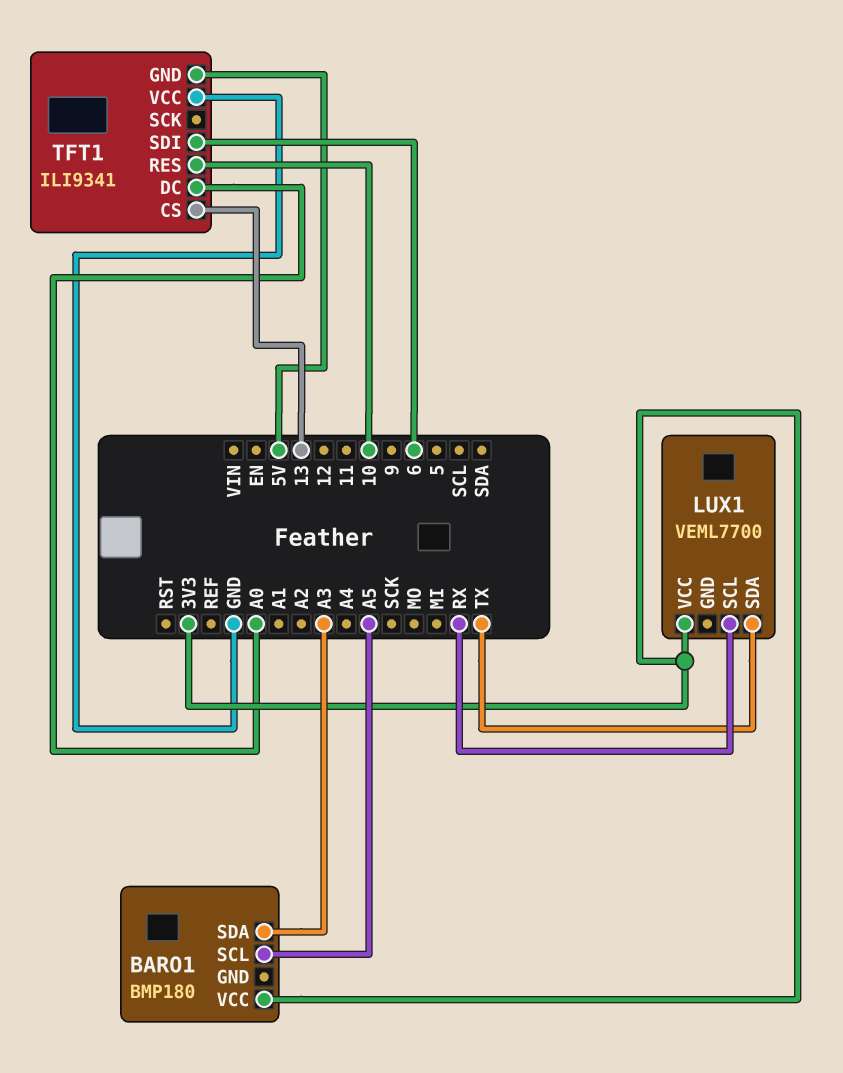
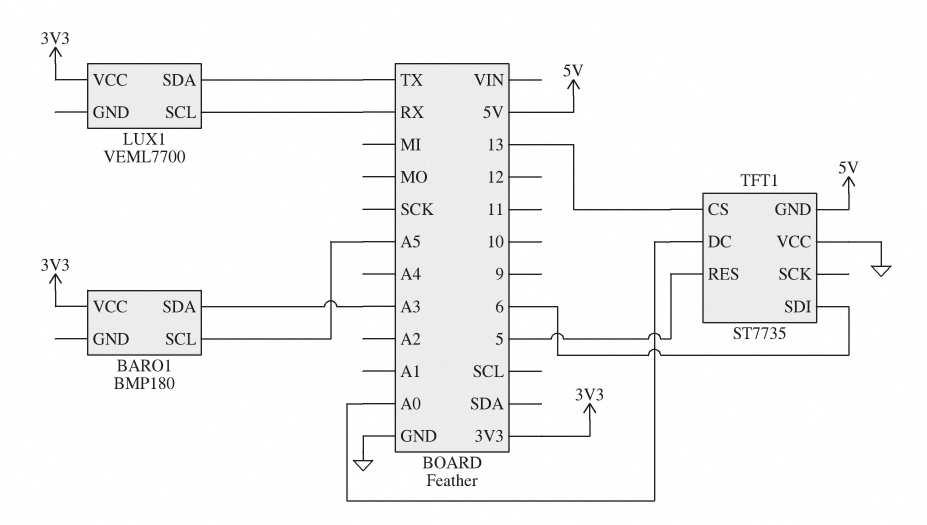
TFT1: ILI9341 -> ST7735
TFT1 pin RES: 10 -> 5

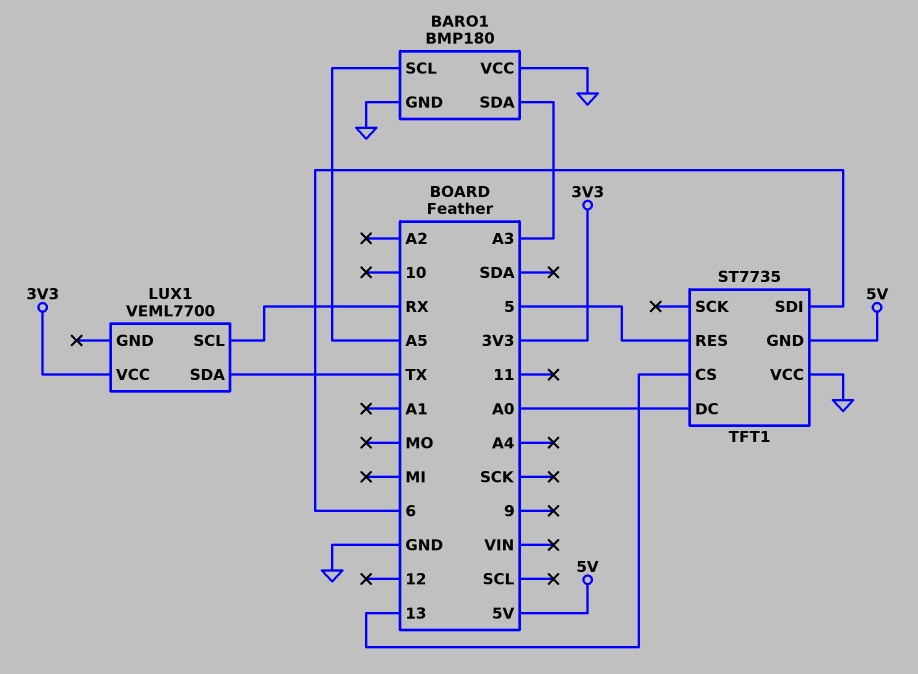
BARO1 pin GND: none -> GND
BARO1 pin VCC: 3V3 -> GND

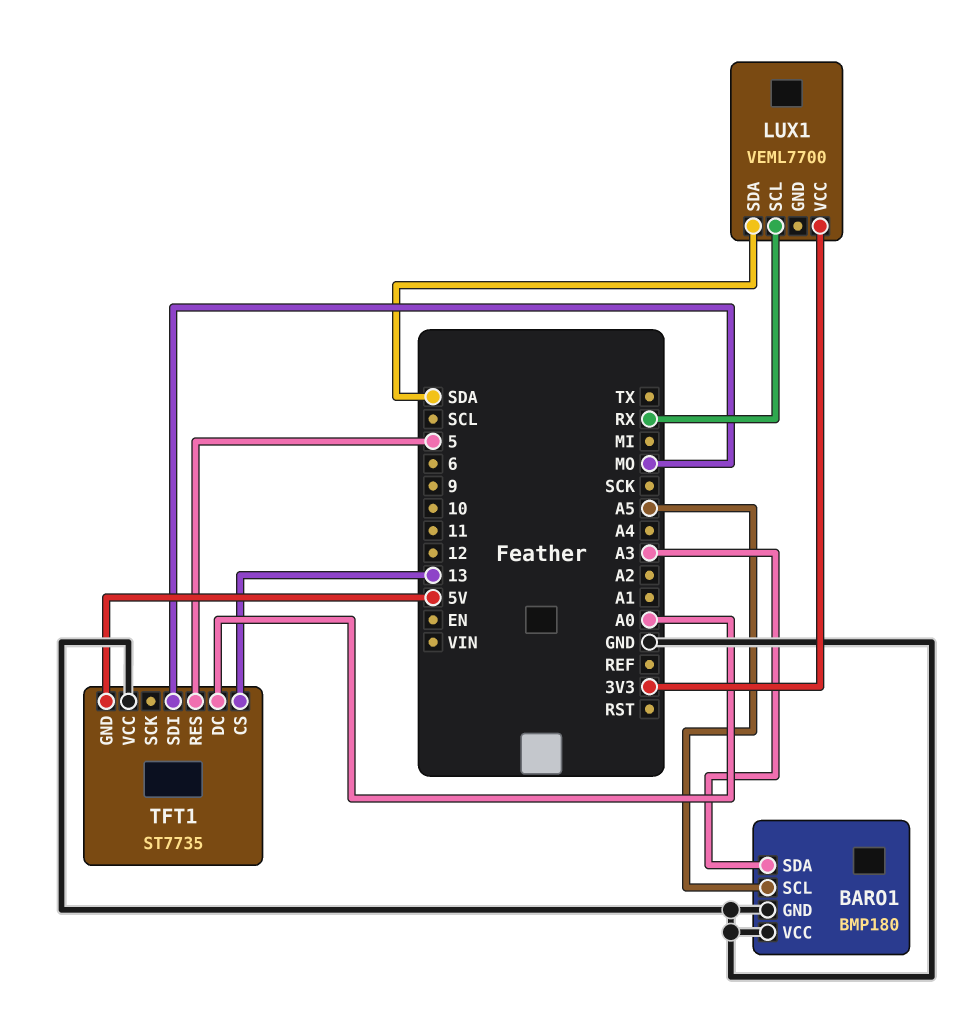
LUX1 pin SDA: TX -> SDA
TFT1 pin SDI: 6 -> MO

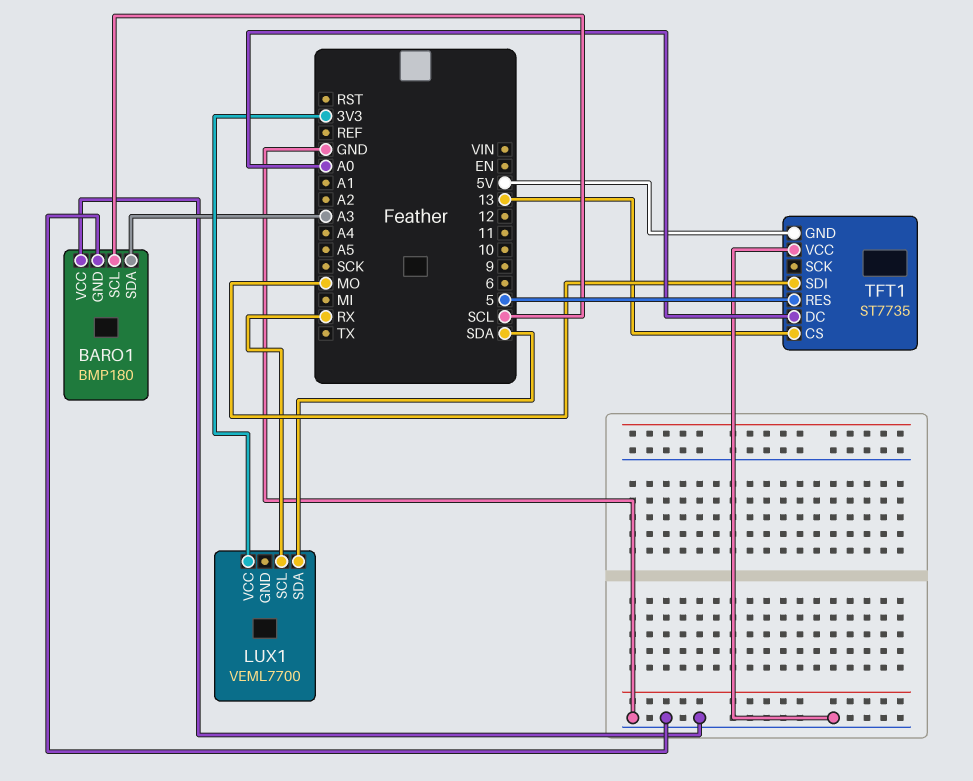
BARO1 pin SCL: A5 -> SCL

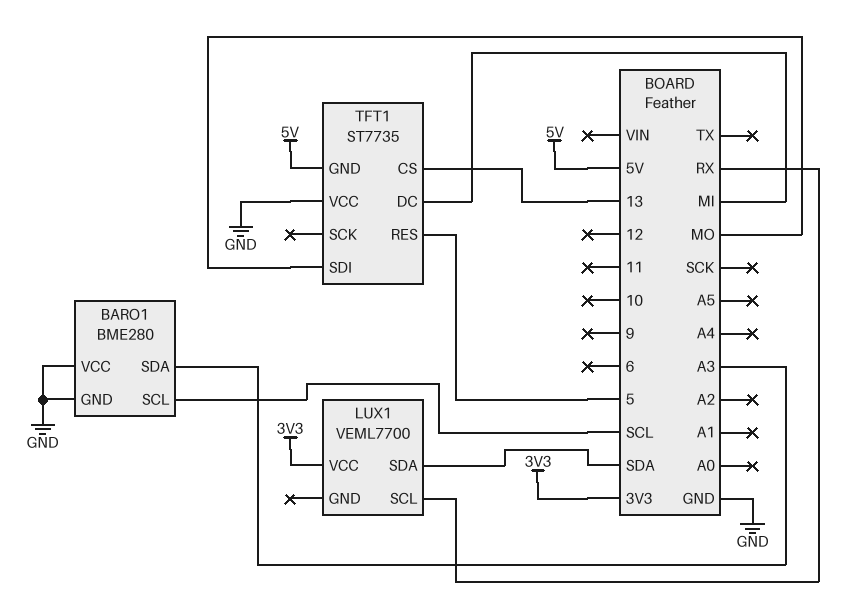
BARO1: BMP180 -> BME280
TFT1 pin DC: A0 -> MI

